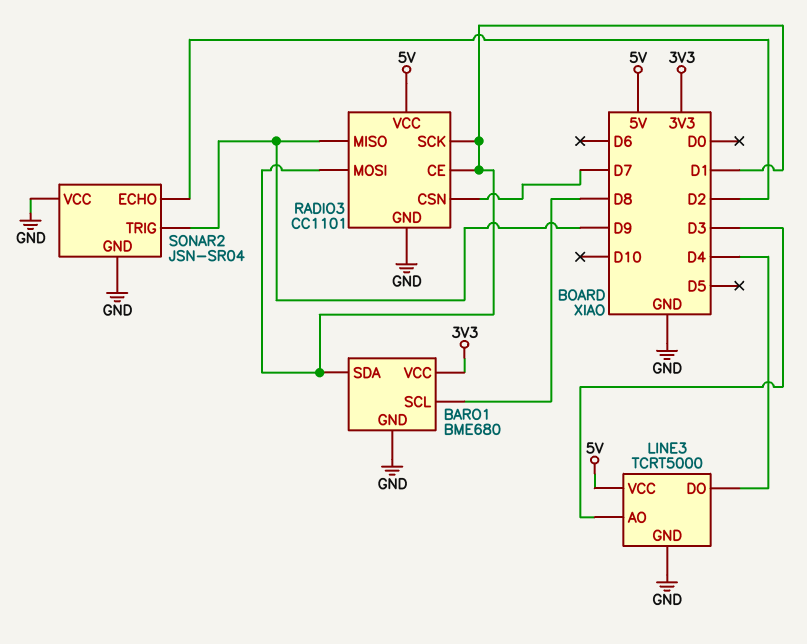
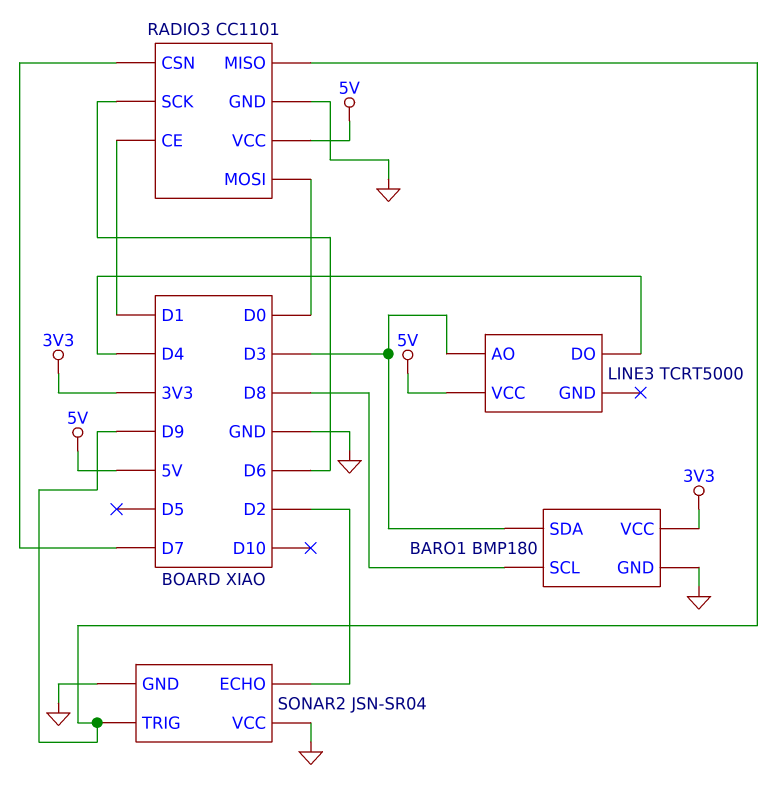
BARO1: BME680 -> BMP180
BARO1 pin SDA: D1 -> D3
LINE3 pin GND: GND -> none
RADIO3 pin MOSI: D1 -> D0
RADIO3 pin SCK: D1 -> D6

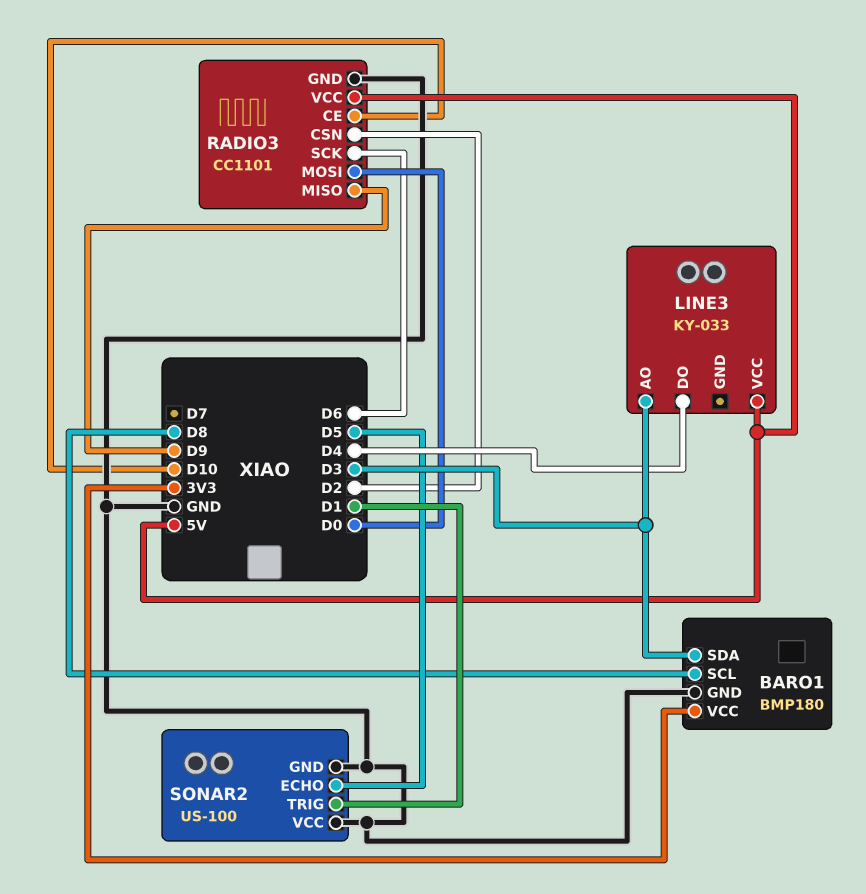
LINE3: TCRT5000 -> KY-033
RADIO3 pin CE: D1 -> D10
RADIO3 pin CSN: D7 -> D2
SONAR2: JSN-SR04 -> US-100
SONAR2 pin ECHO: D2 -> D5
SONAR2 pin TRIG: D9 -> D1

